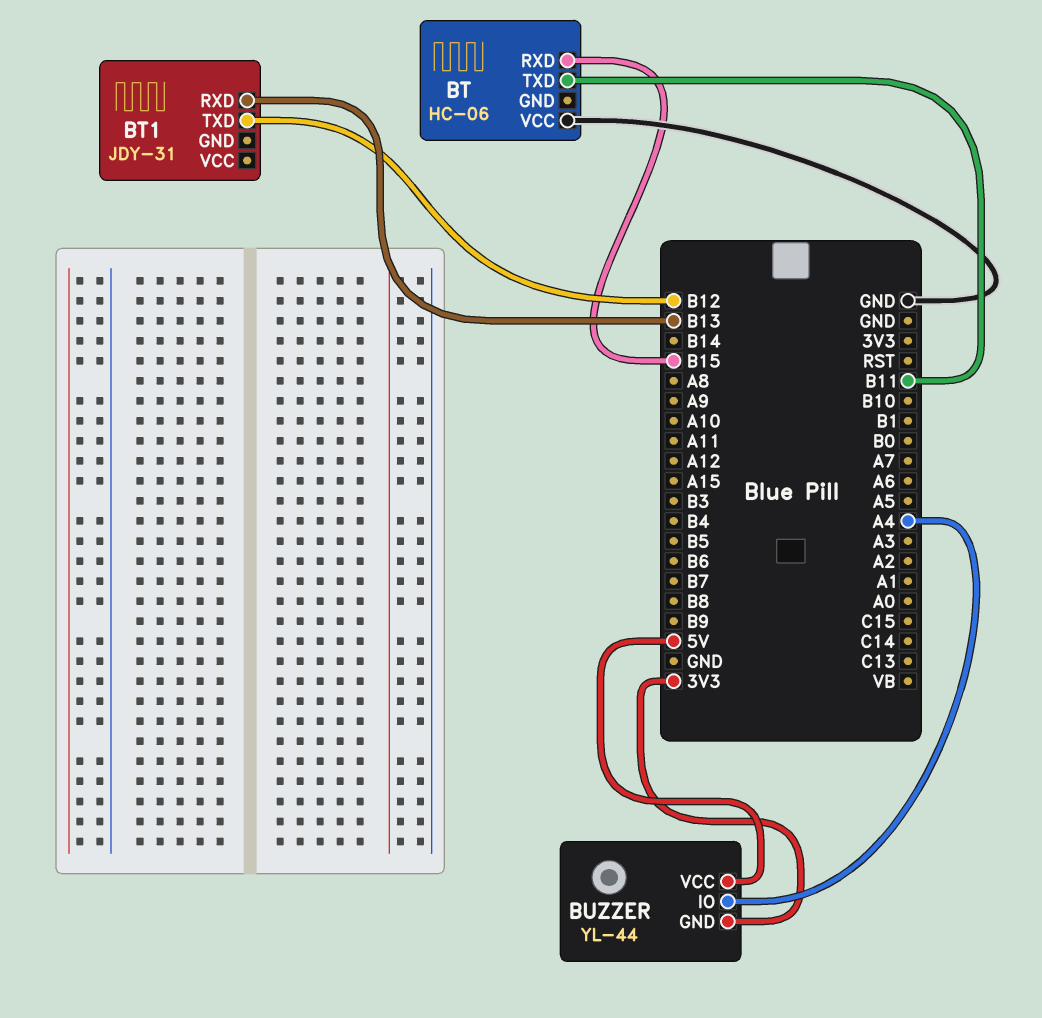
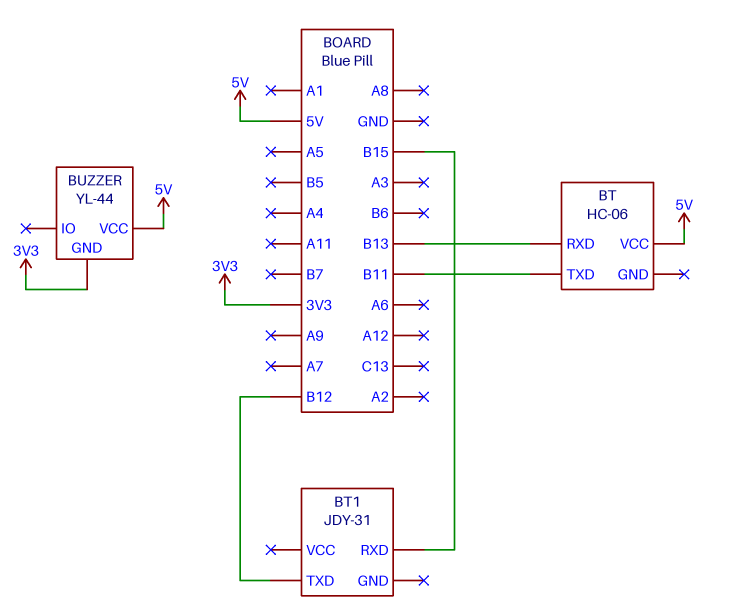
BT pin RXD: B15 -> B13
BT pin VCC: GND -> 5V
BT1 pin RXD: B13 -> B15
BUZZER pin IO: A4 -> none

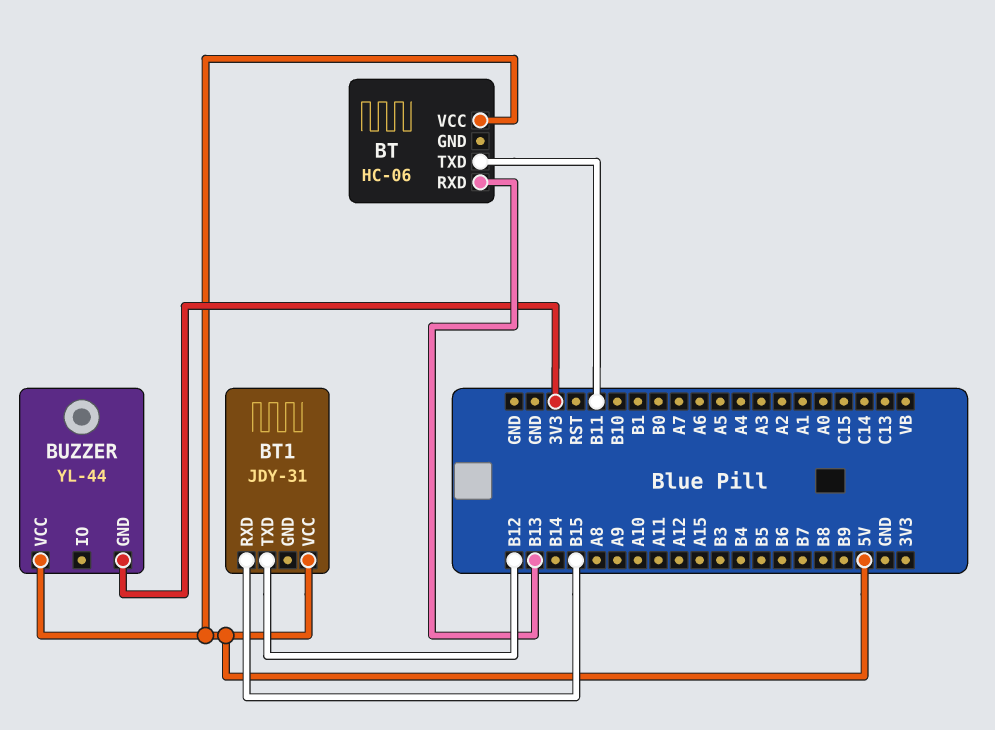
BT1 pin VCC: none -> 5V

